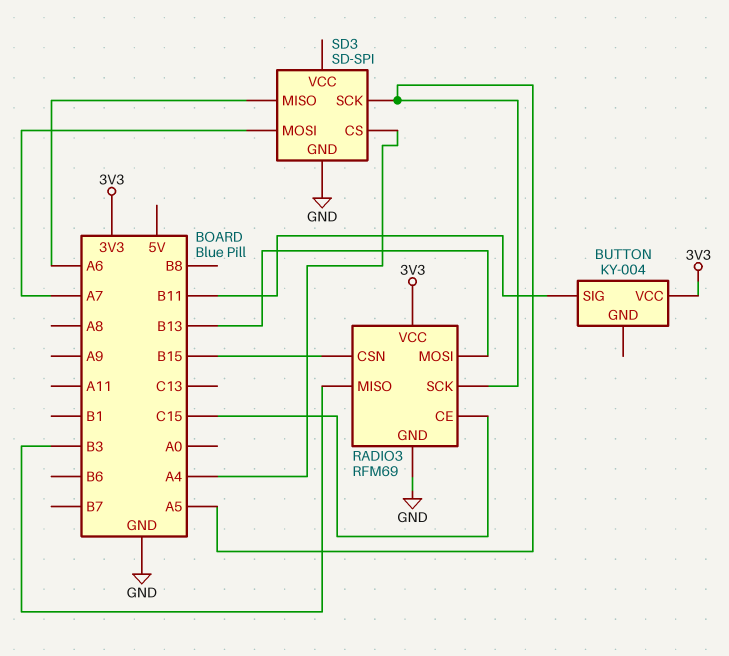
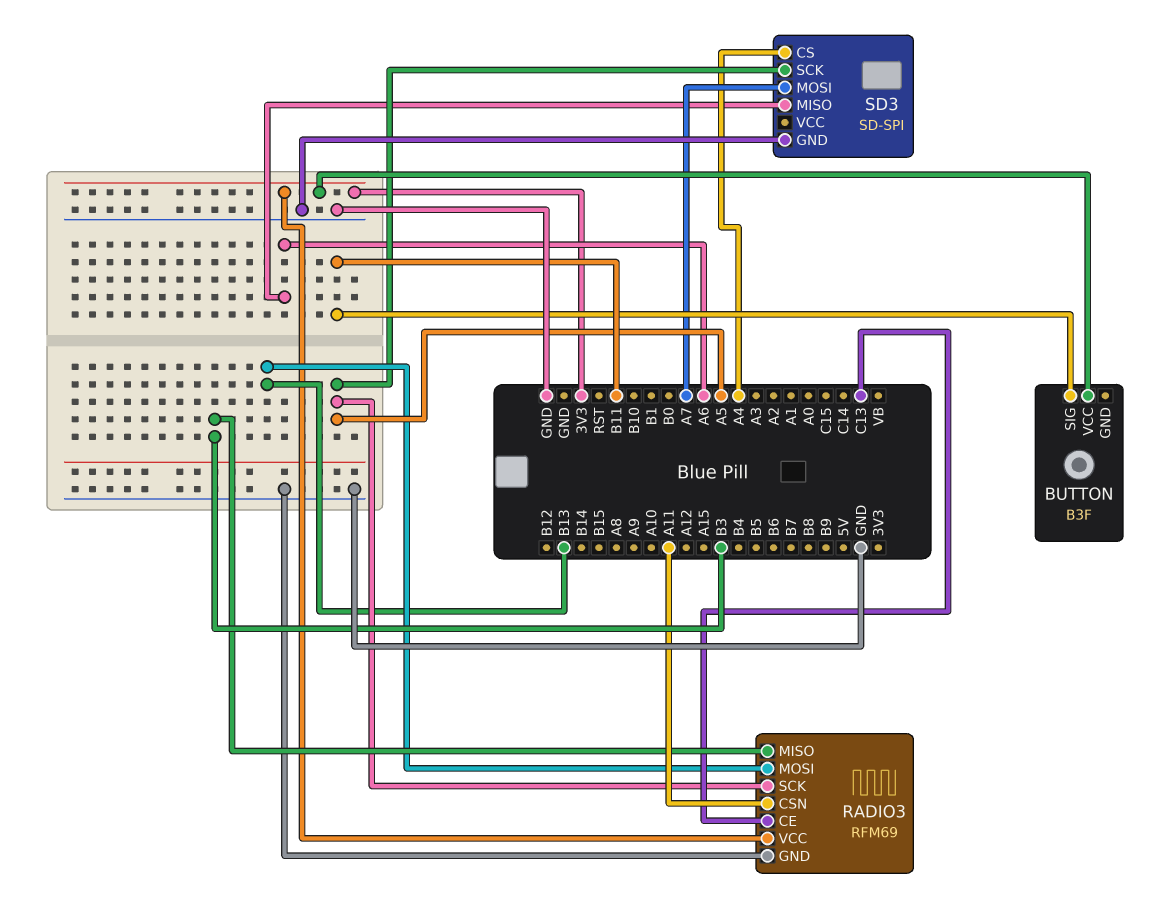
BUTTON: KY-004 -> B3F
RADIO3 pin CE: C15 -> C13
RADIO3 pin CSN: B15 -> A11

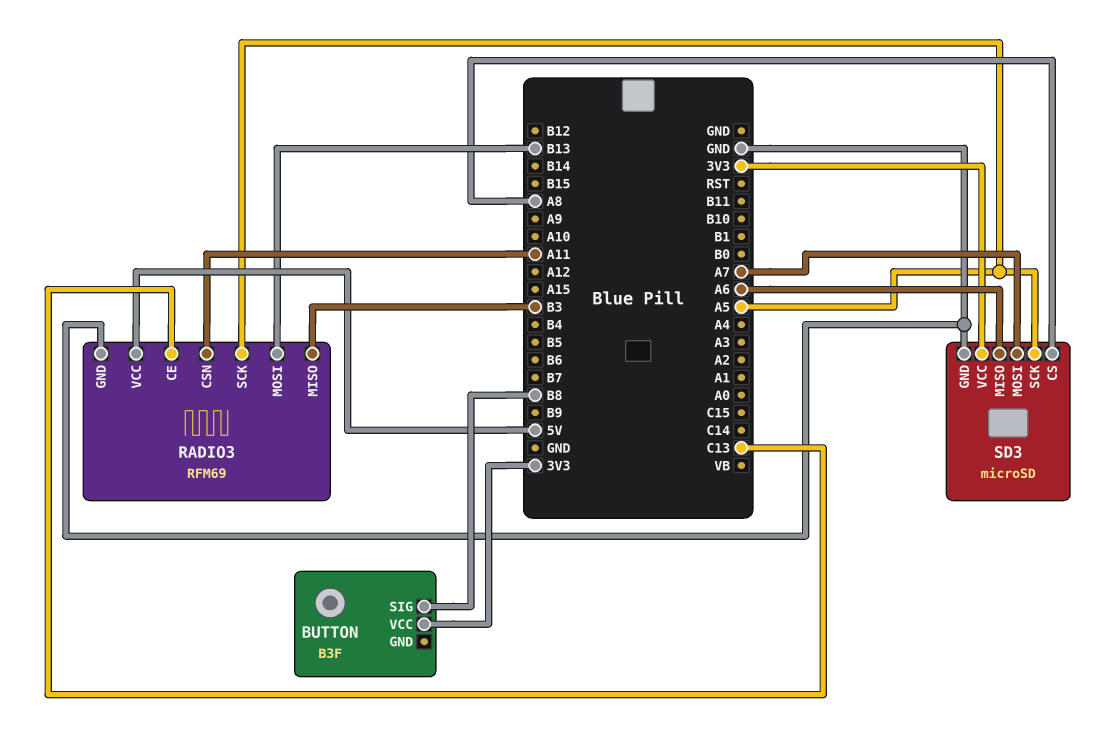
BUTTON pin SIG: B11 -> B8
RADIO3 pin VCC: 3V3 -> 5V
SD3: SD-SPI -> microSD
SD3 pin CS: A4 -> A8
SD3 pin VCC: none -> 3V3

